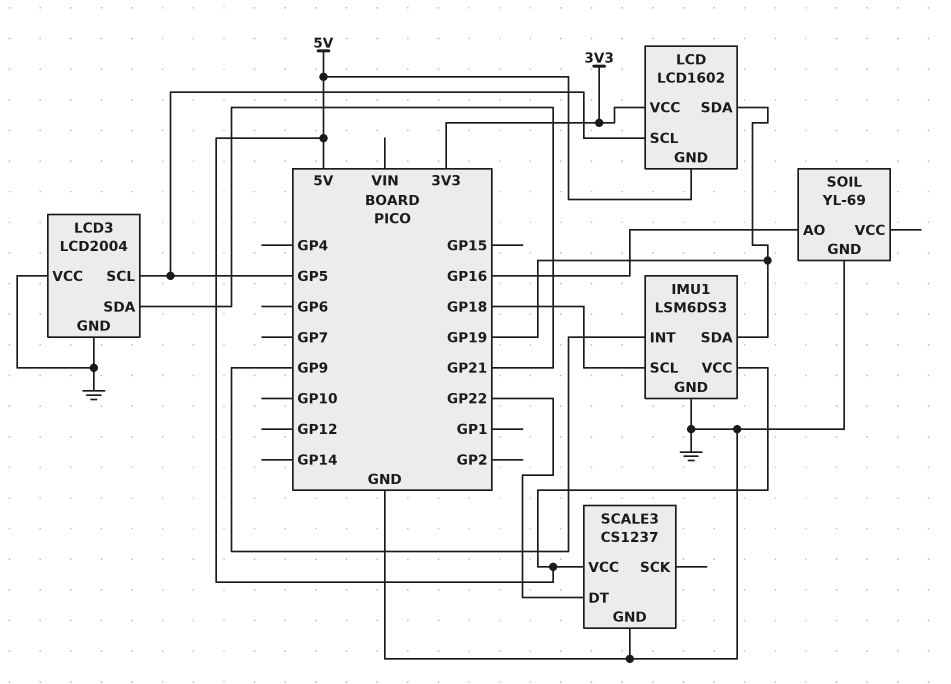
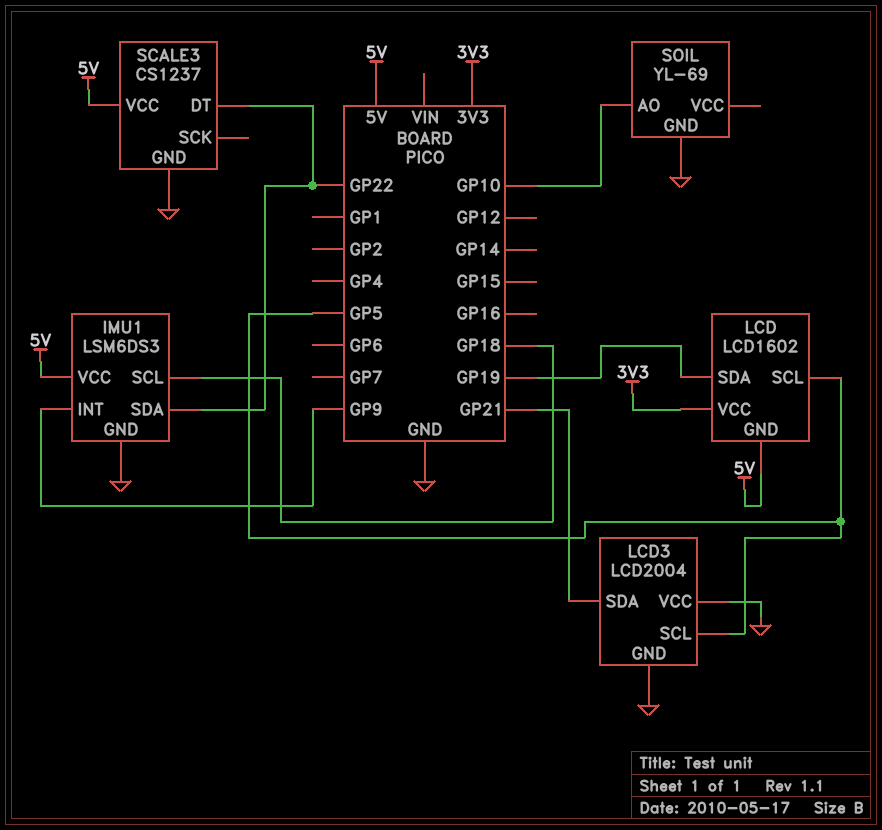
IMU1 pin SDA: GP19 -> GP22
SOIL pin AO: GP16 -> GP10

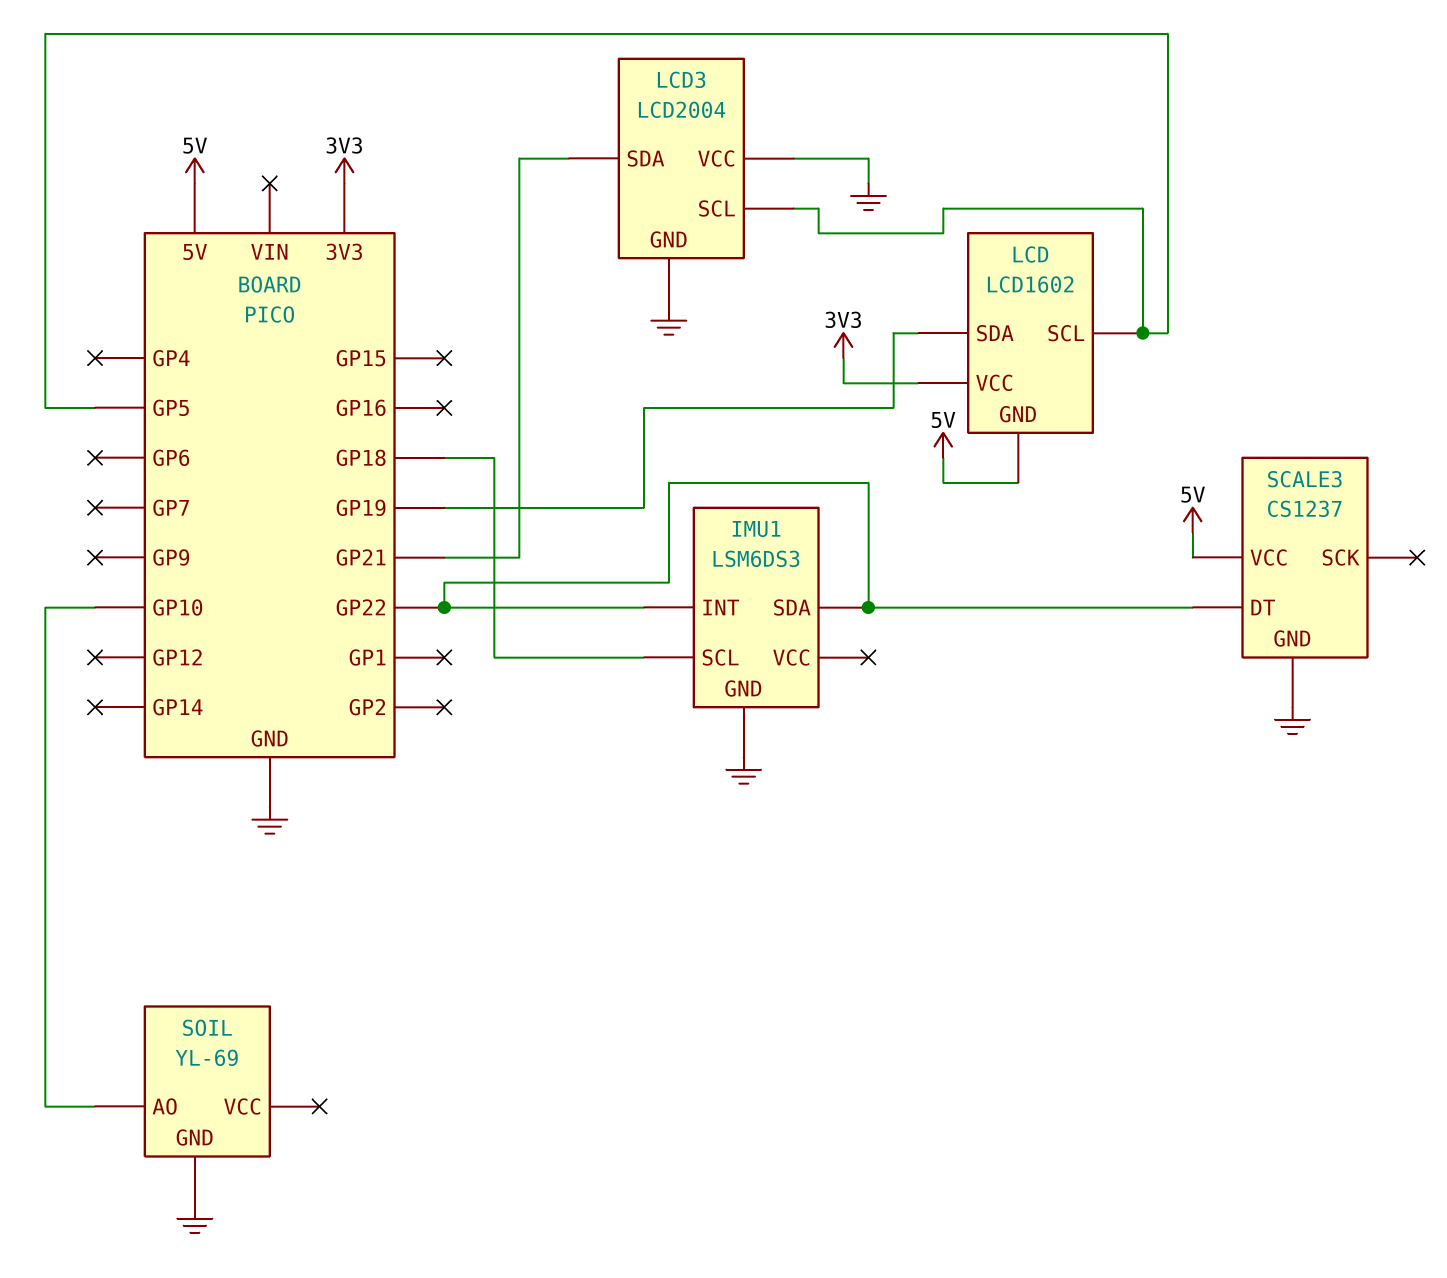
IMU1 pin INT: GP9 -> GP22
IMU1 pin VCC: 5V -> none

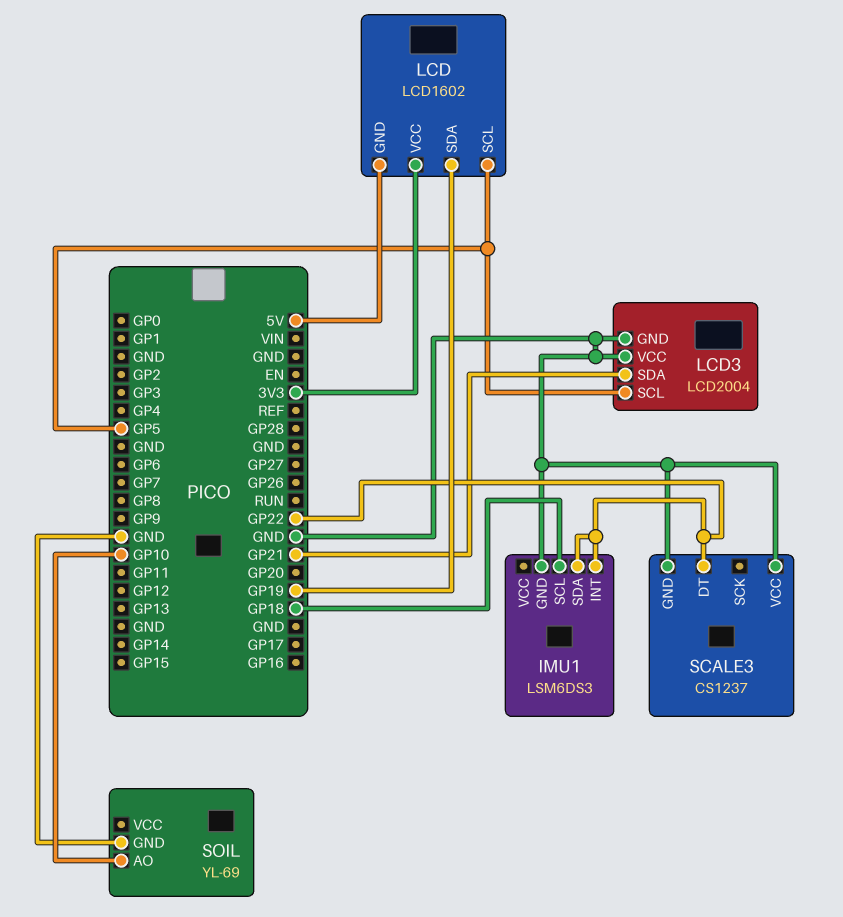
SCALE3 pin VCC: 5V -> GND

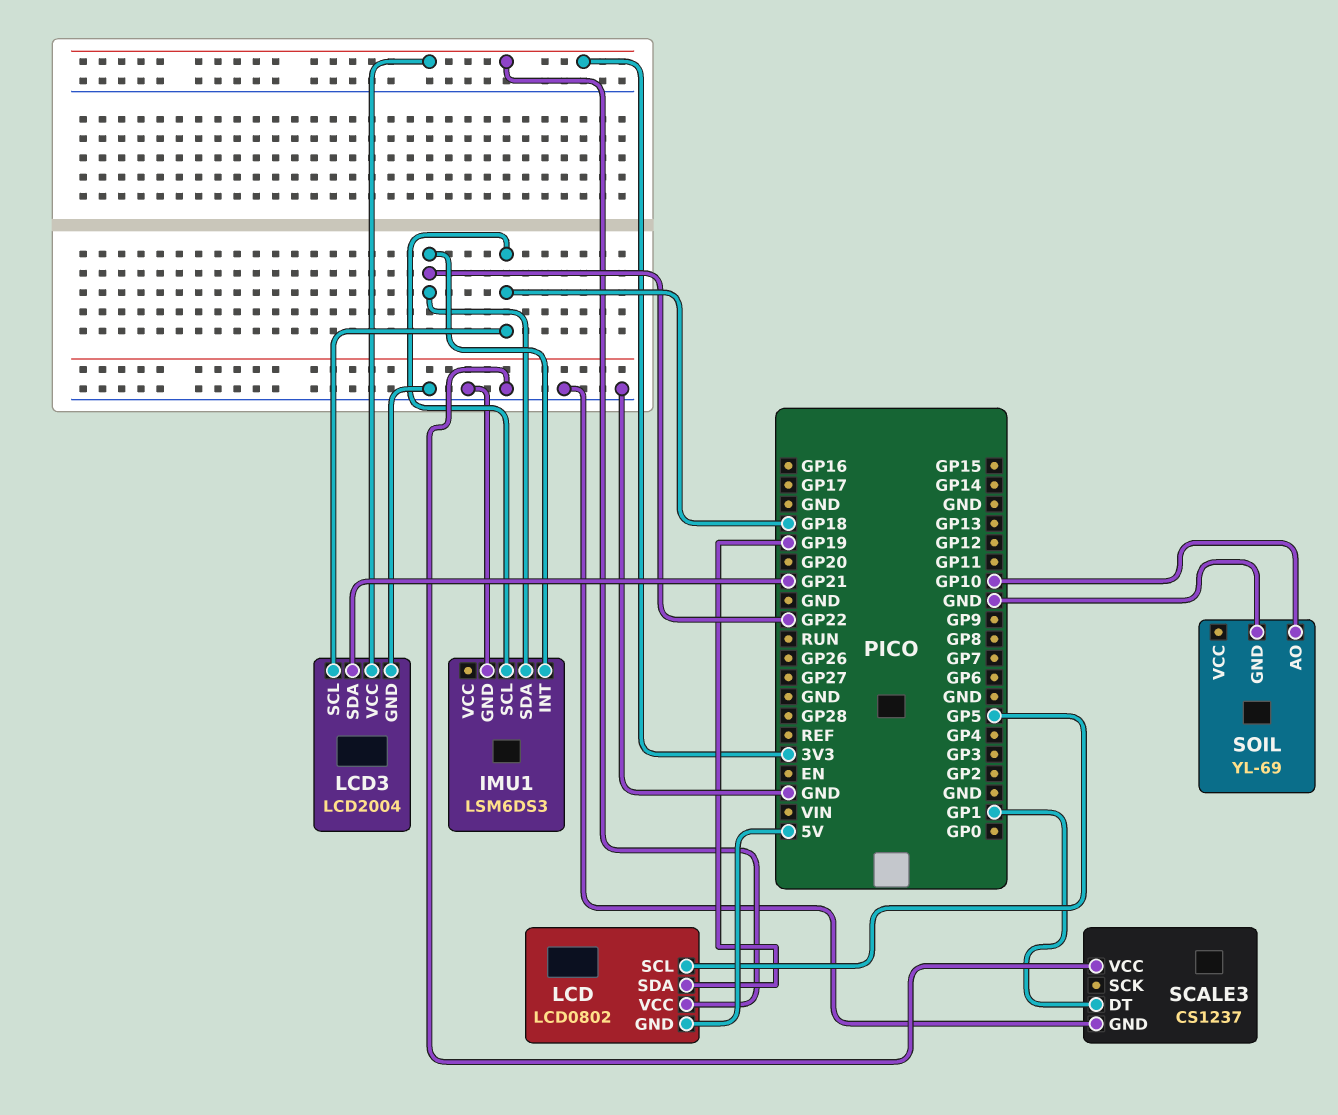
LCD: LCD1602 -> LCD0802
LCD3 pin SCL: GP5 -> GP18
LCD3 pin VCC: GND -> 3V3
SCALE3 pin DT: GP22 -> GP1

